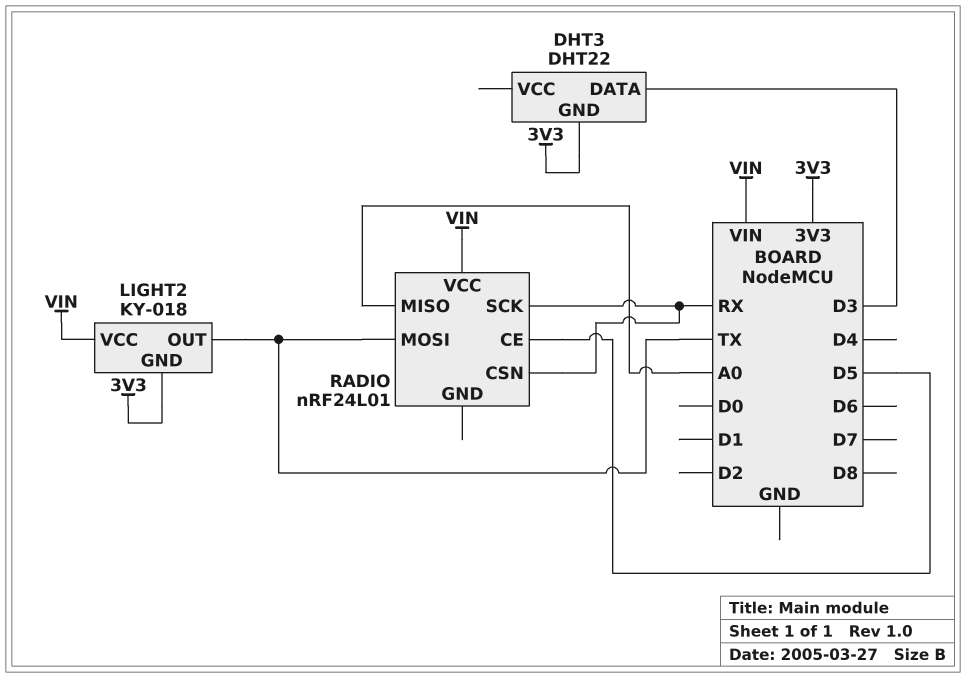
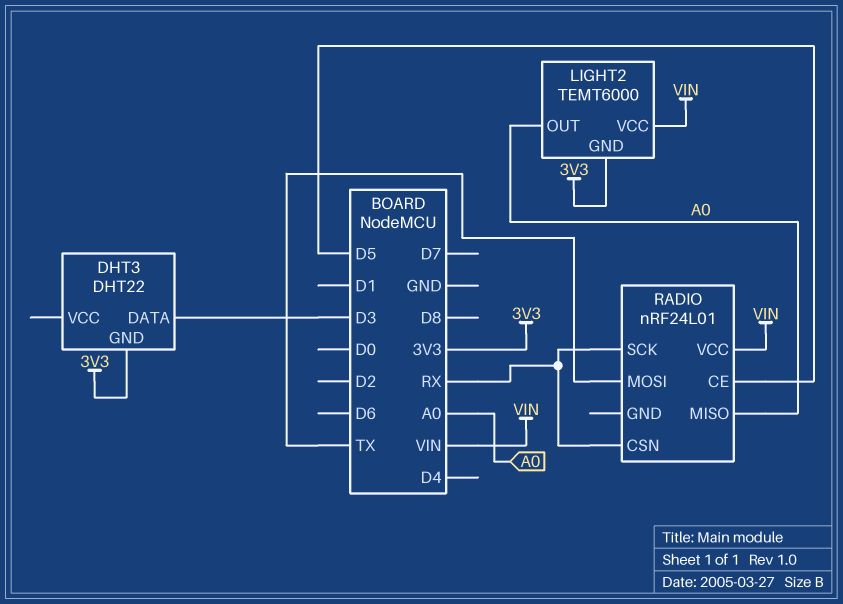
LIGHT2: KY-018 -> TEMT6000
LIGHT2 pin OUT: TX -> A0

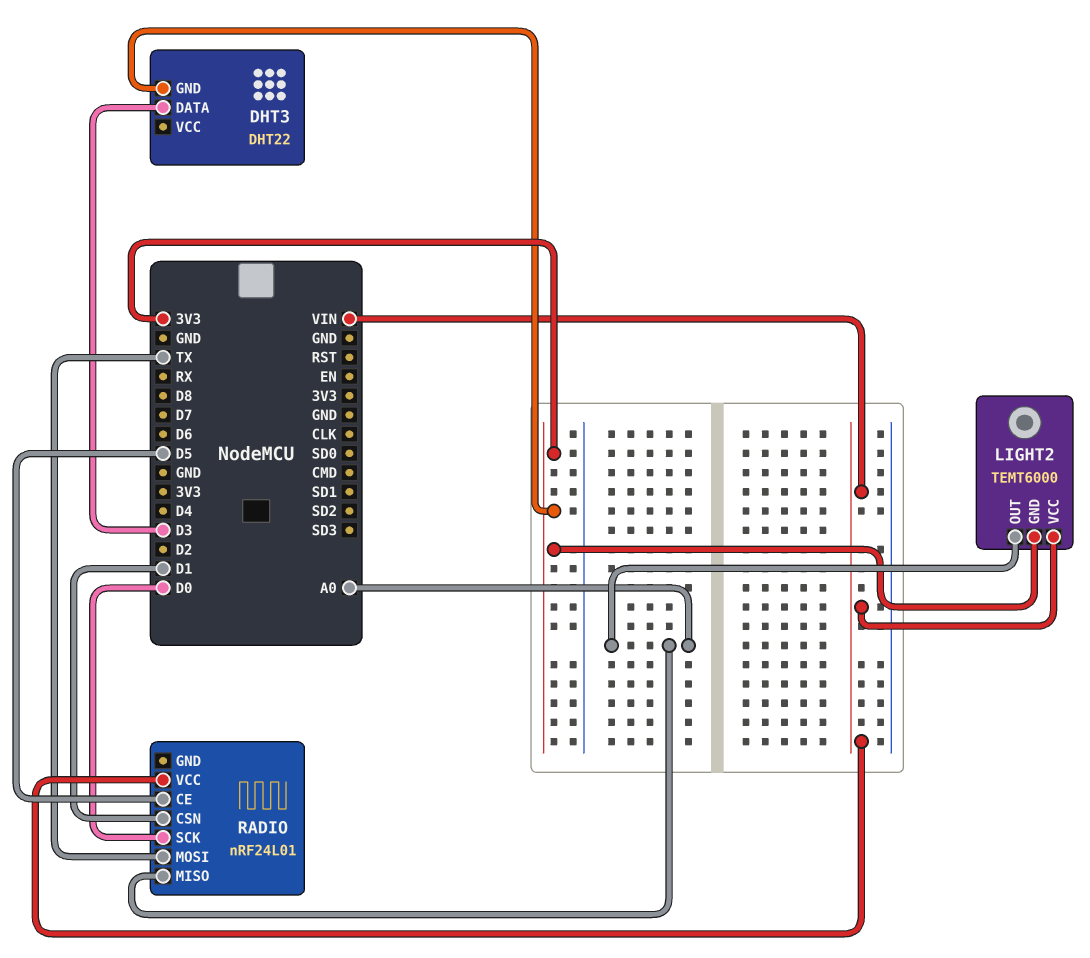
RADIO pin CSN: RX -> D1
RADIO pin SCK: RX -> D0

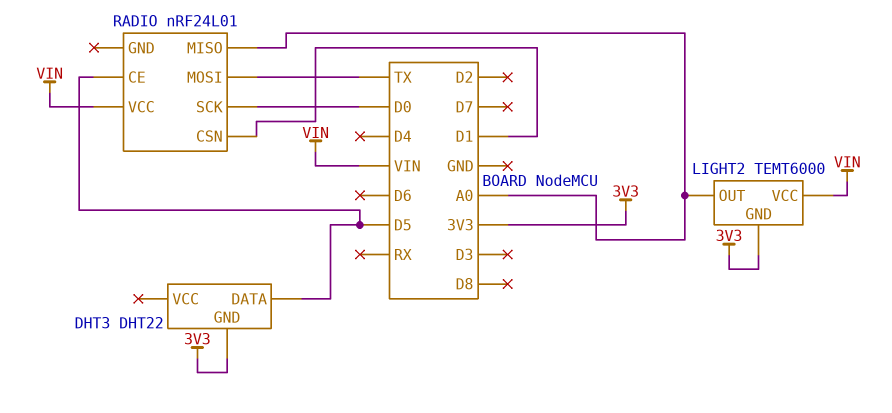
DHT3 pin DATA: D3 -> D5

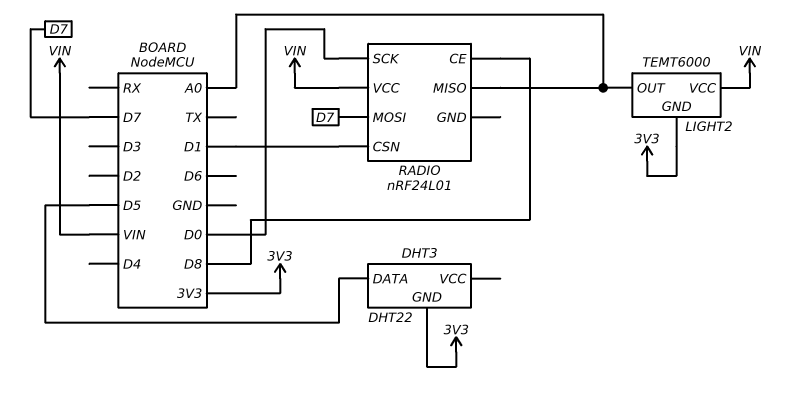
RADIO pin CE: D5 -> D8
RADIO pin MOSI: TX -> D7

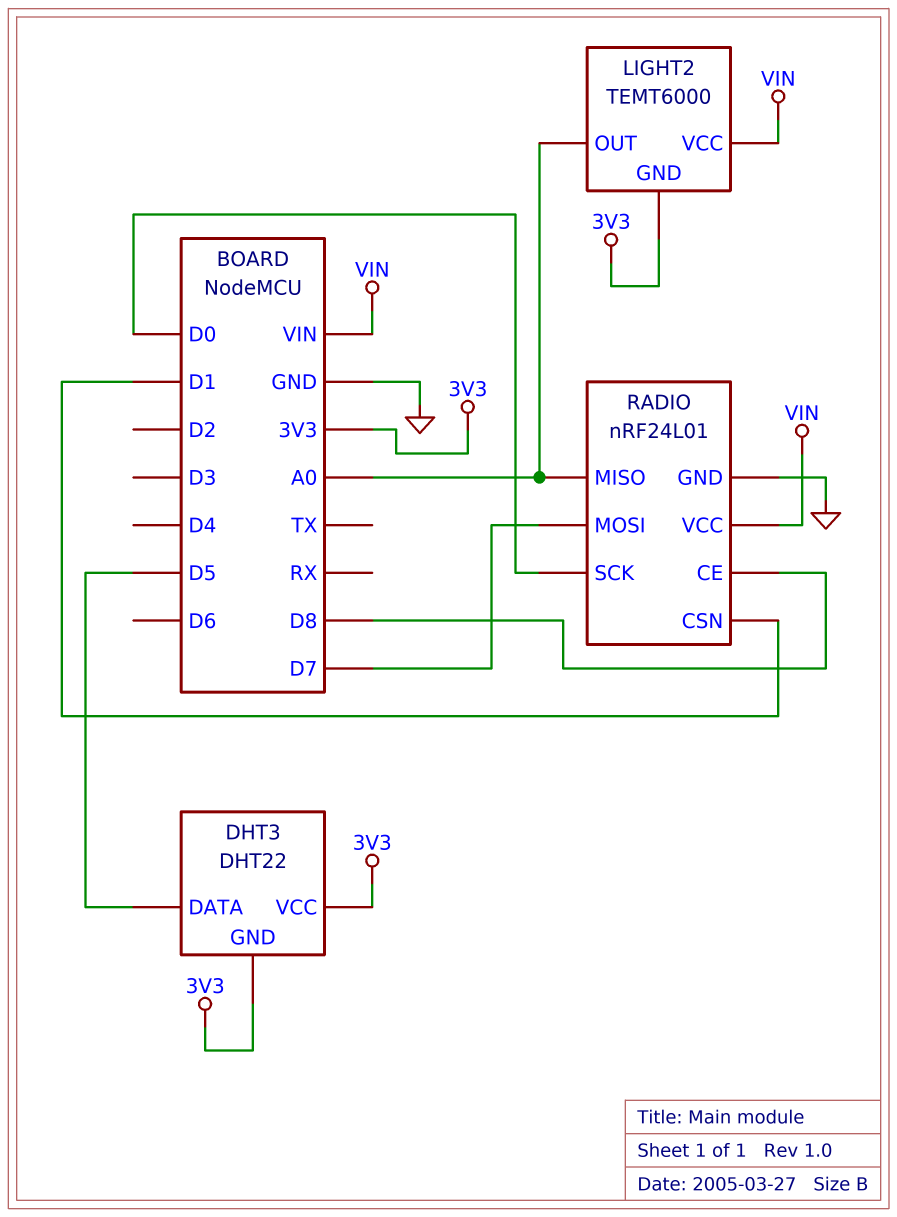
DHT3 pin VCC: none -> 3V3
RADIO pin GND: none -> GND

